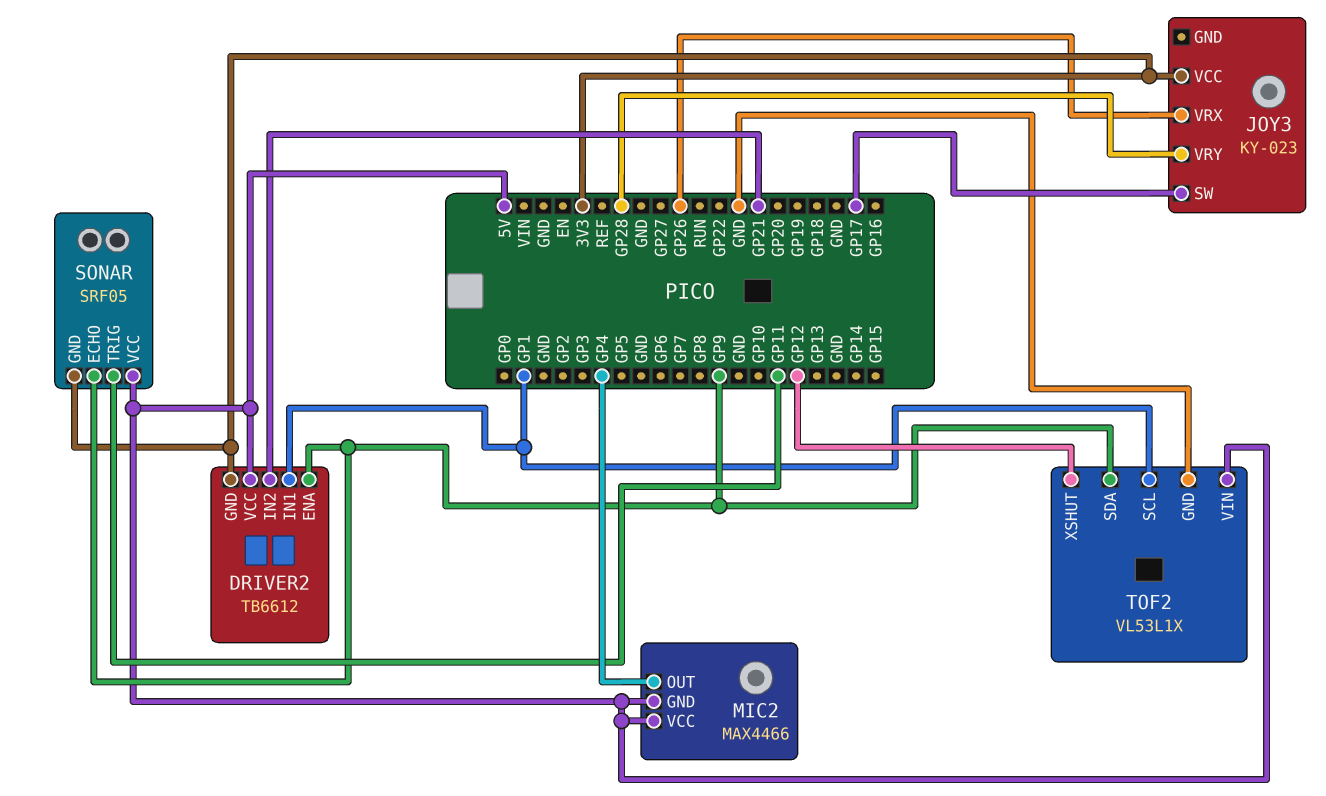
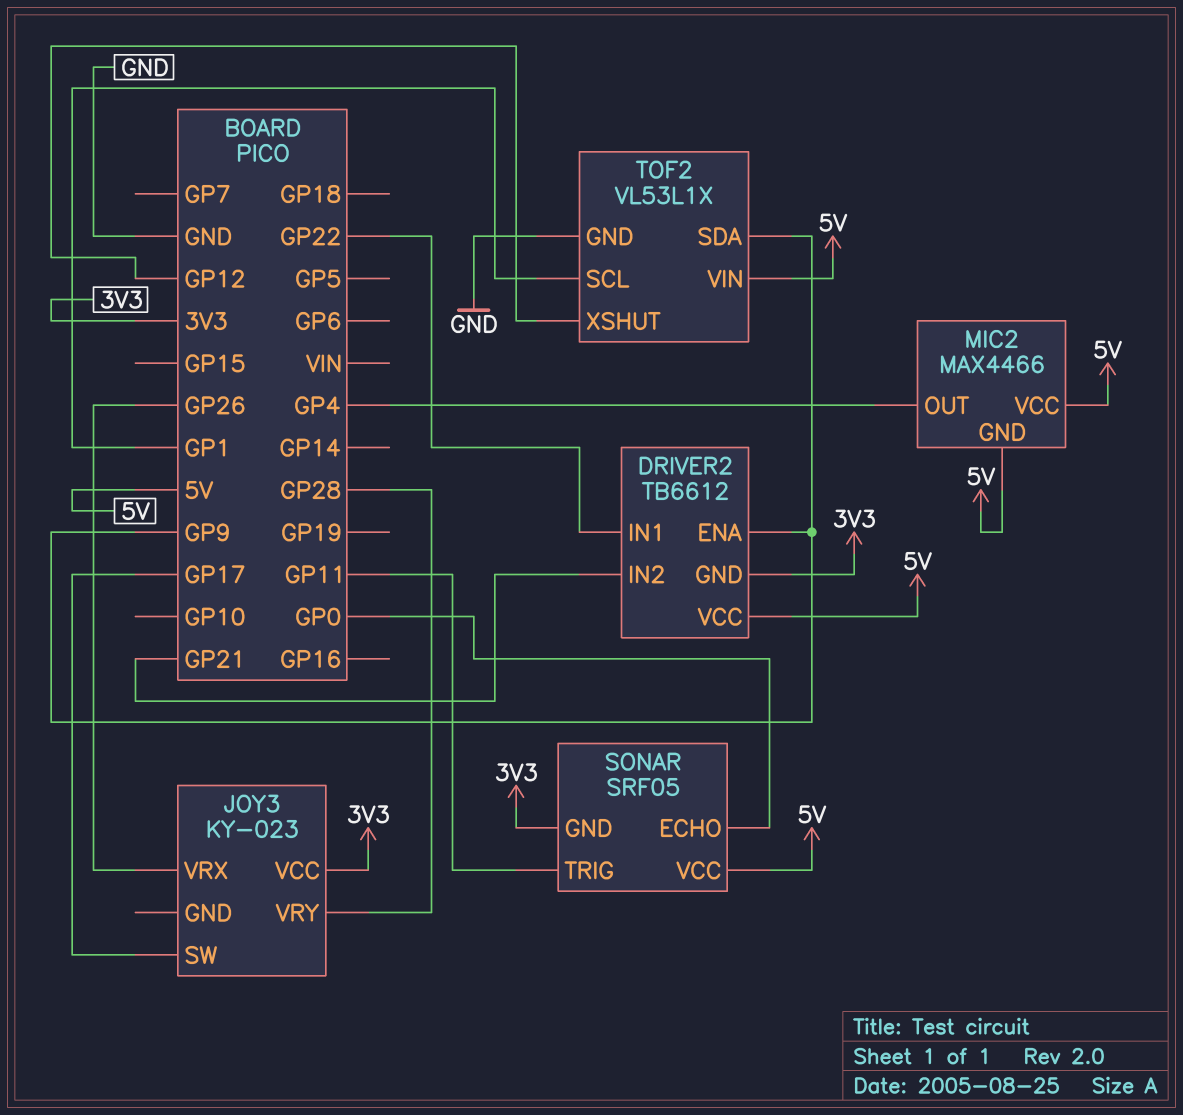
DRIVER2 pin IN1: GP1 -> GP22
SONAR pin ECHO: GP9 -> GP0

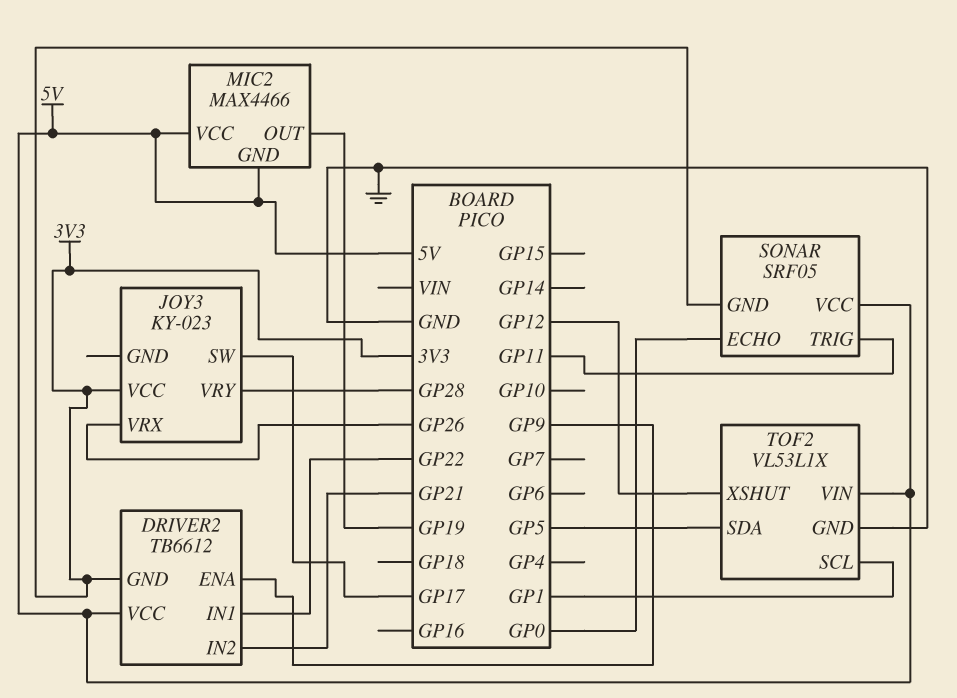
MIC2 pin OUT: GP4 -> GP19
TOF2 pin SDA: GP9 -> GP5

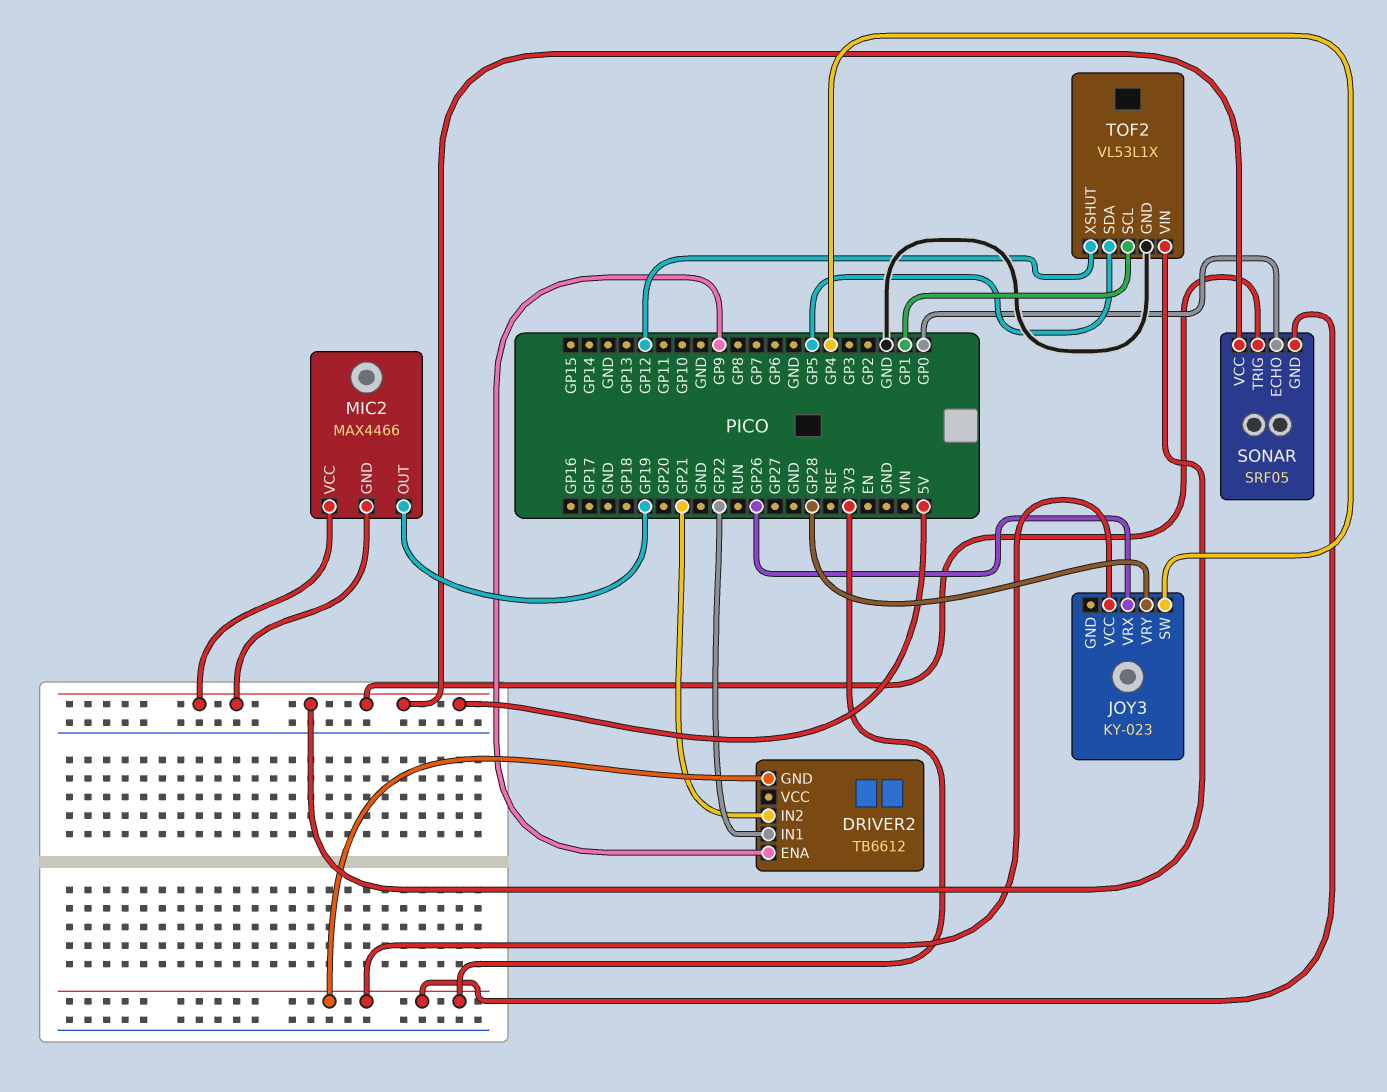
DRIVER2 pin VCC: 5V -> none
JOY3 pin SW: GP17 -> GP4
SONAR pin TRIG: GP11 -> 5V

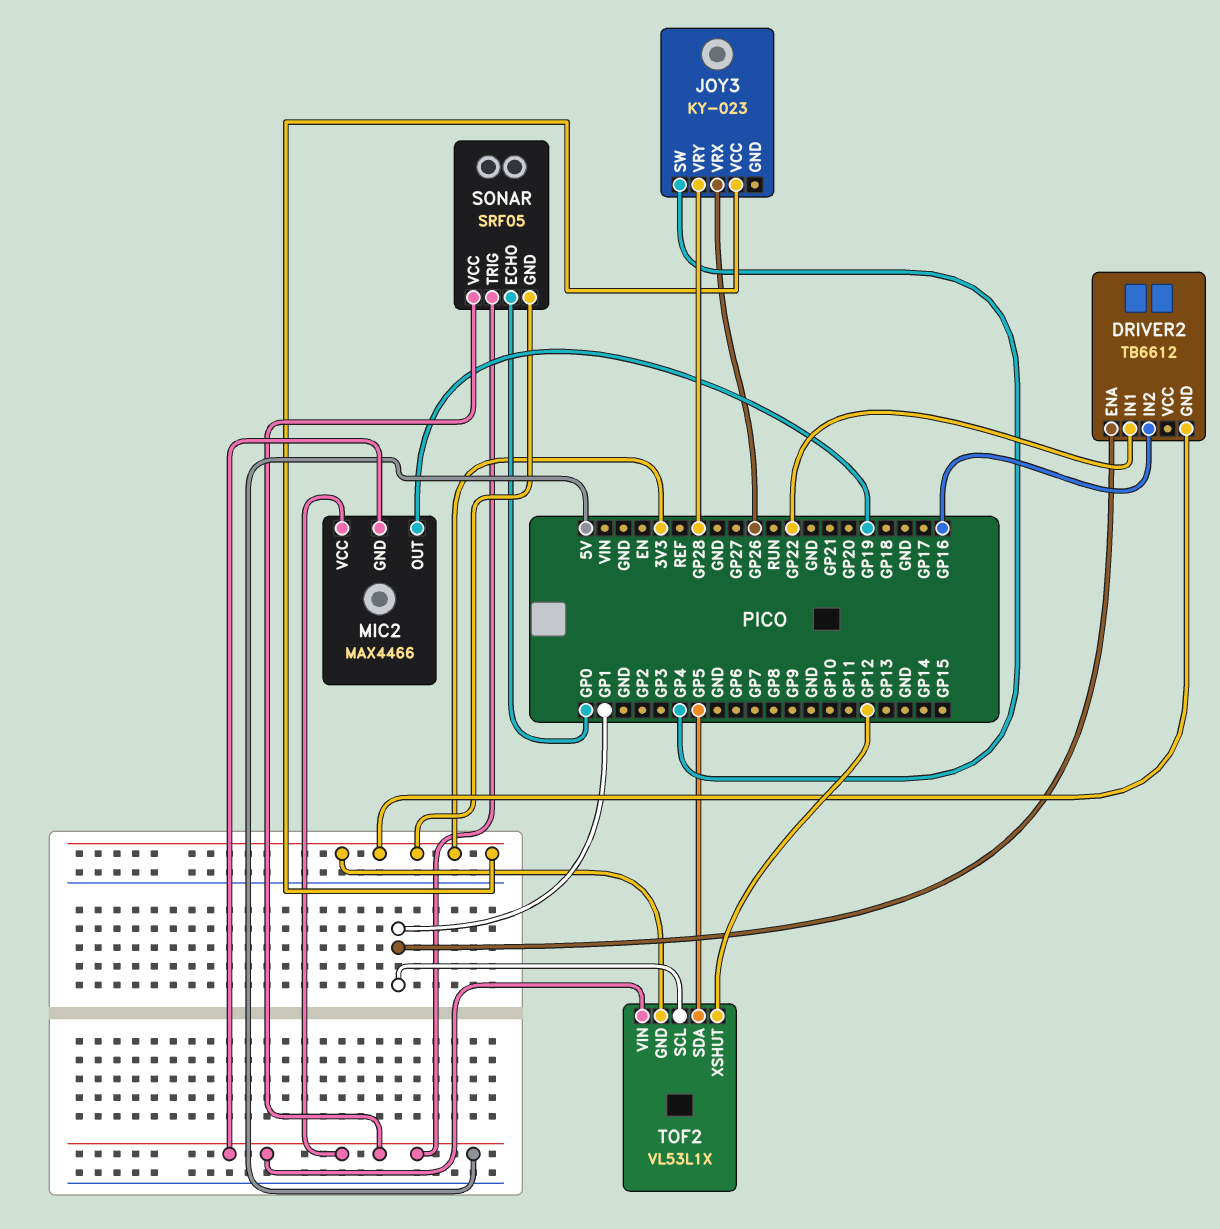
DRIVER2 pin ENA: GP9 -> GP1
DRIVER2 pin IN2: GP21 -> GP16
TOF2 pin GND: GND -> 3V3

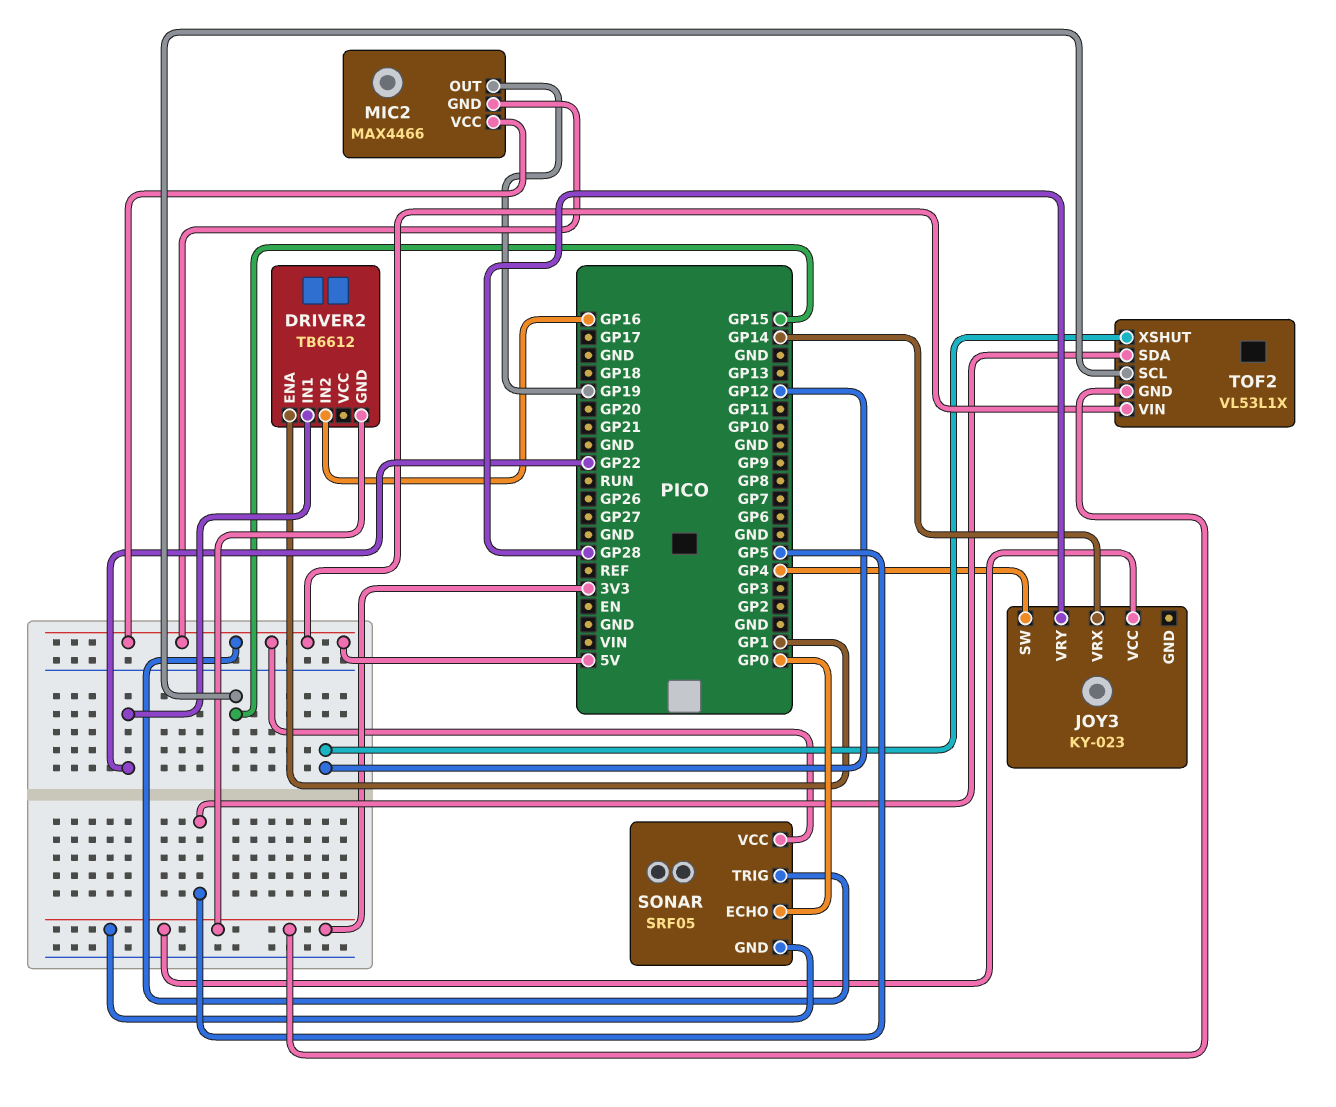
JOY3 pin VRX: GP26 -> GP14
TOF2 pin SCL: GP1 -> GP15

